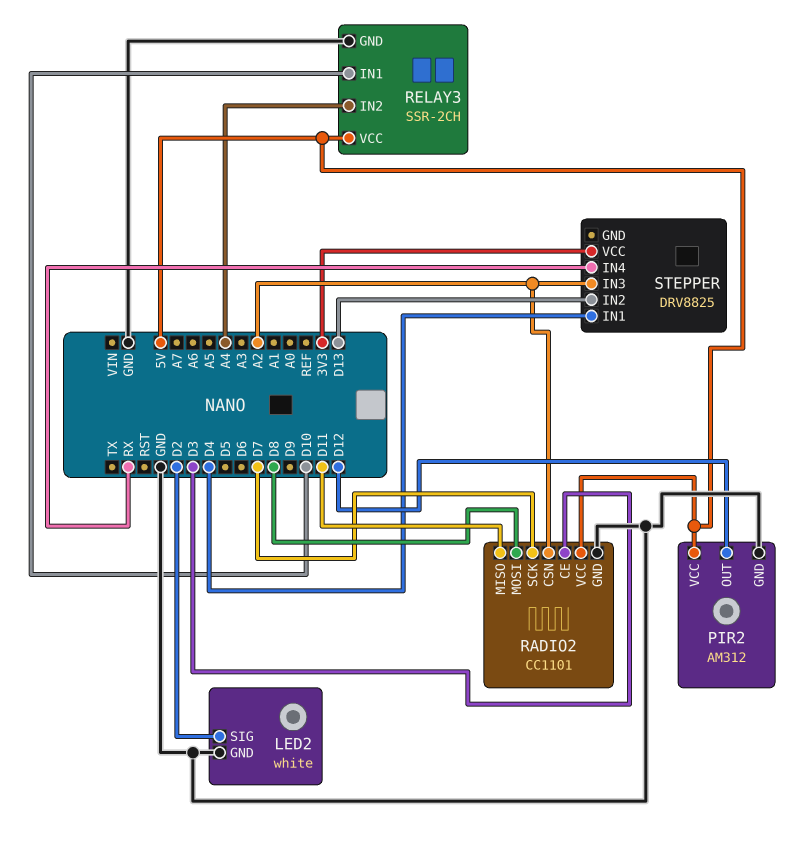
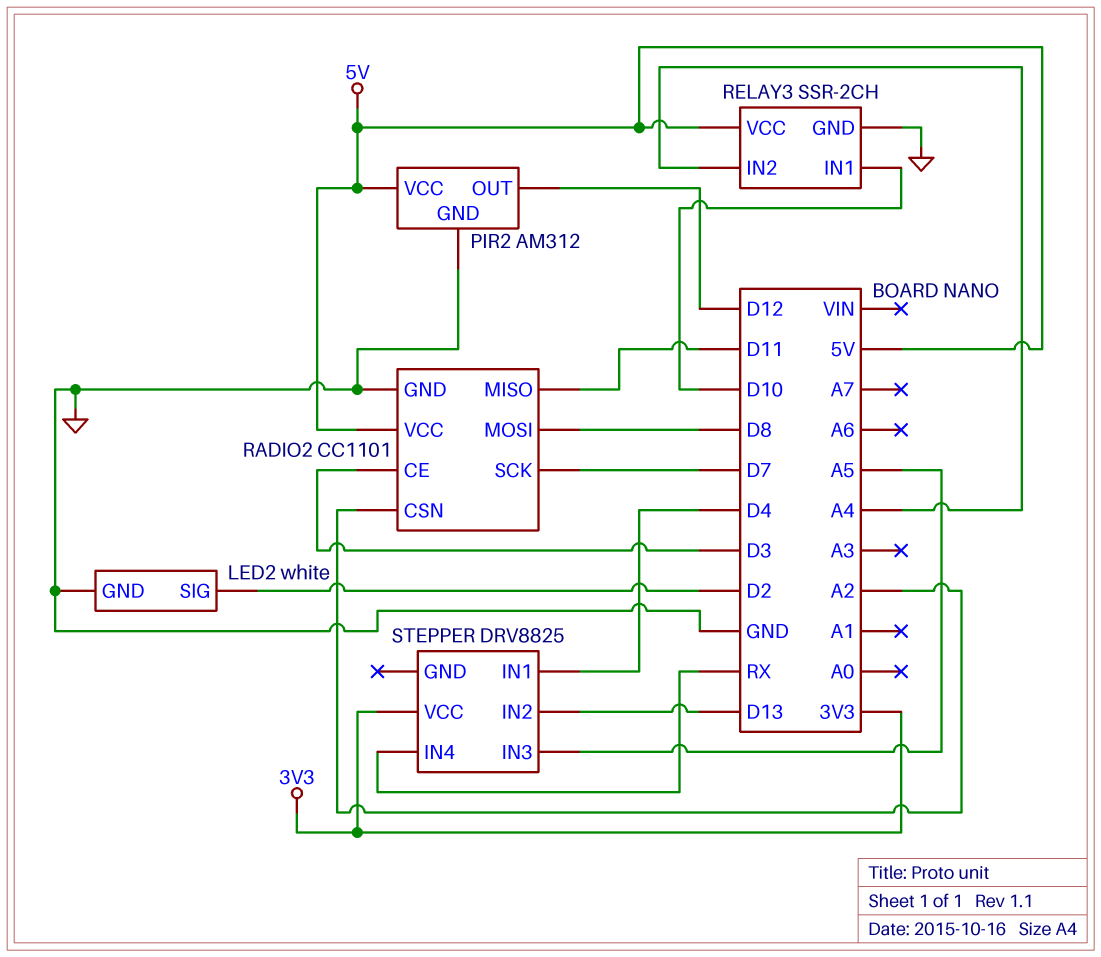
STEPPER pin IN3: A2 -> A5

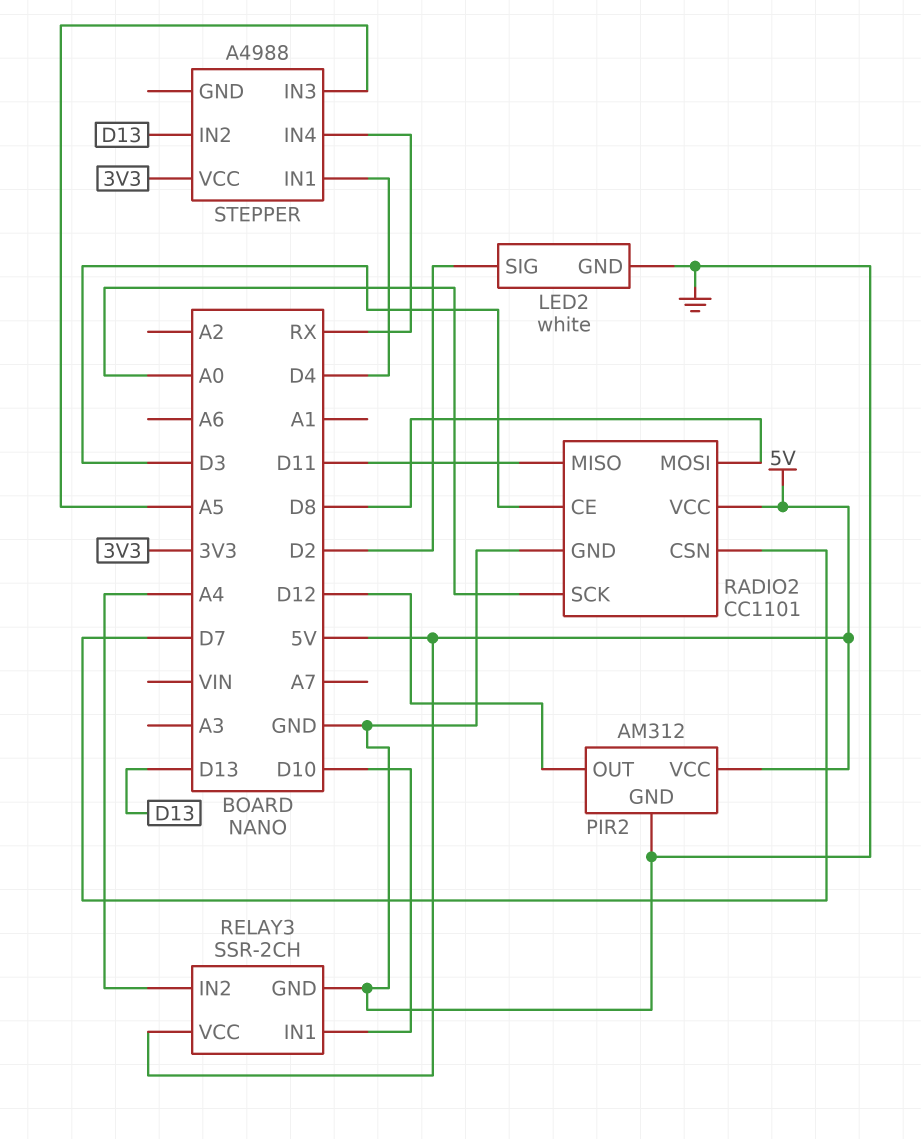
RADIO2 pin CSN: A2 -> D7
RADIO2 pin SCK: D7 -> A0
STEPPER: DRV8825 -> A4988

